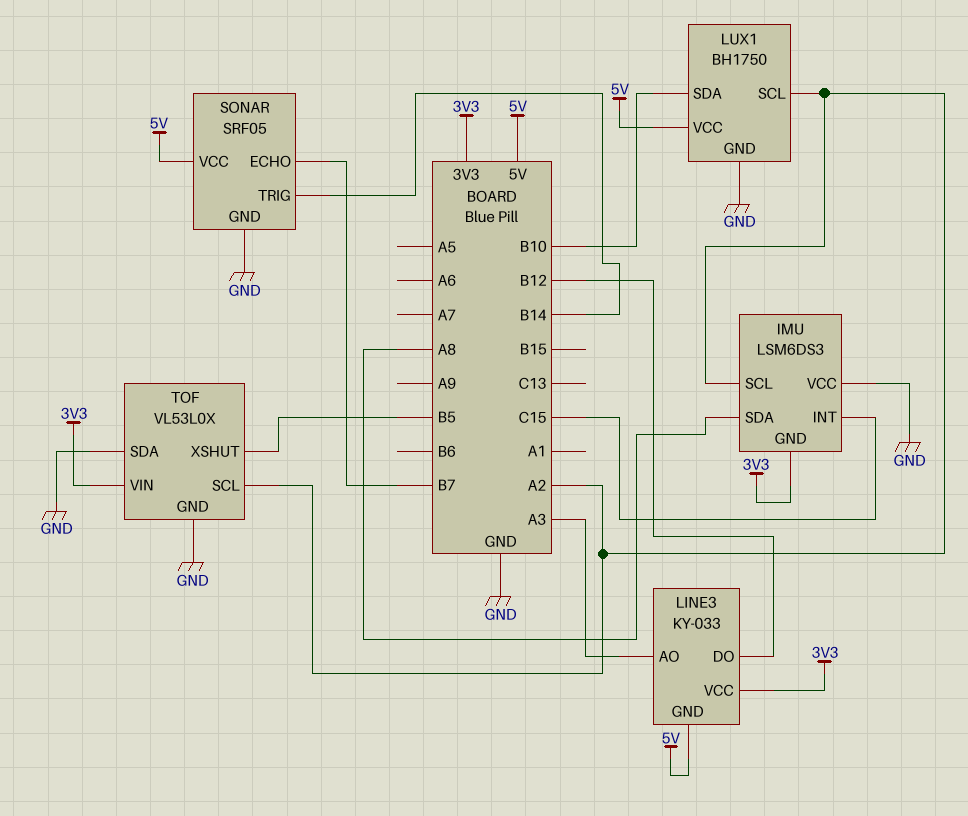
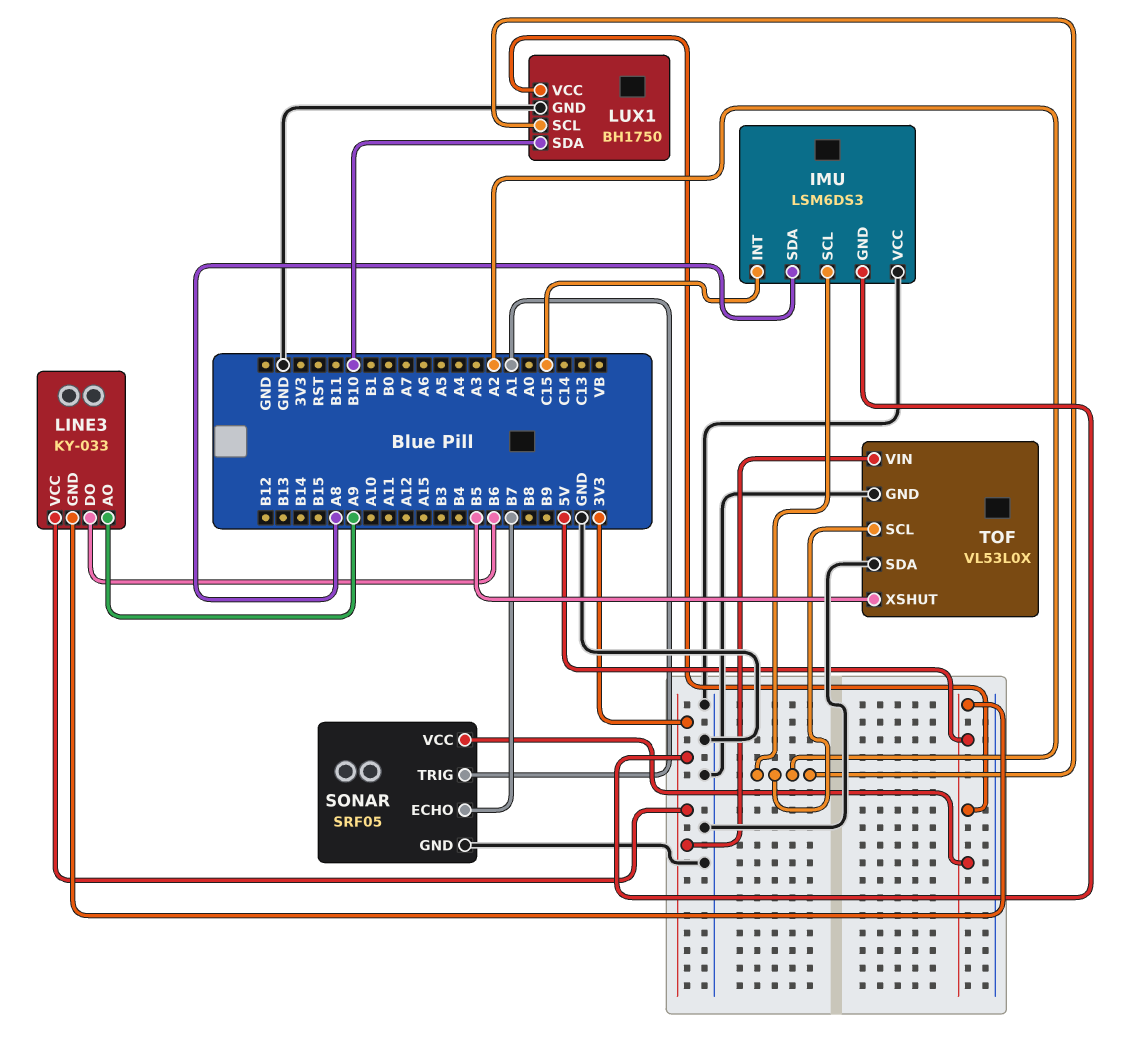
LINE3 pin AO: A3 -> A9
LINE3 pin DO: B12 -> B6
SONAR pin TRIG: B14 -> A1

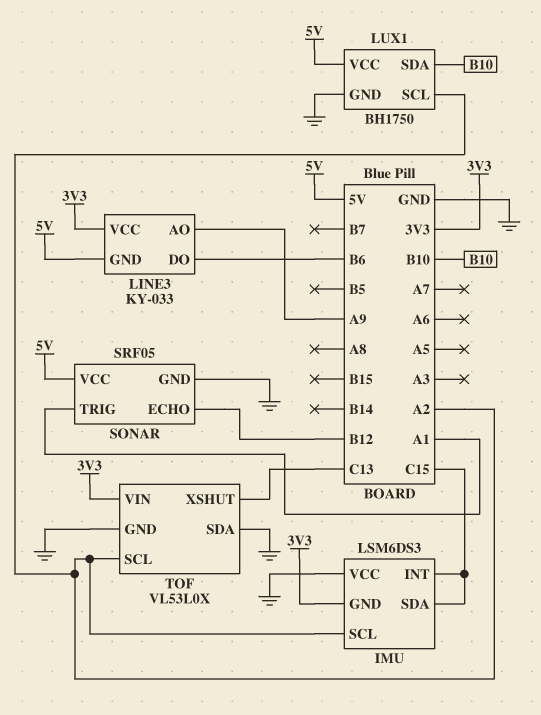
IMU pin SDA: A8 -> C15
SONAR pin ECHO: B7 -> B12
TOF pin XSHUT: B5 -> C13

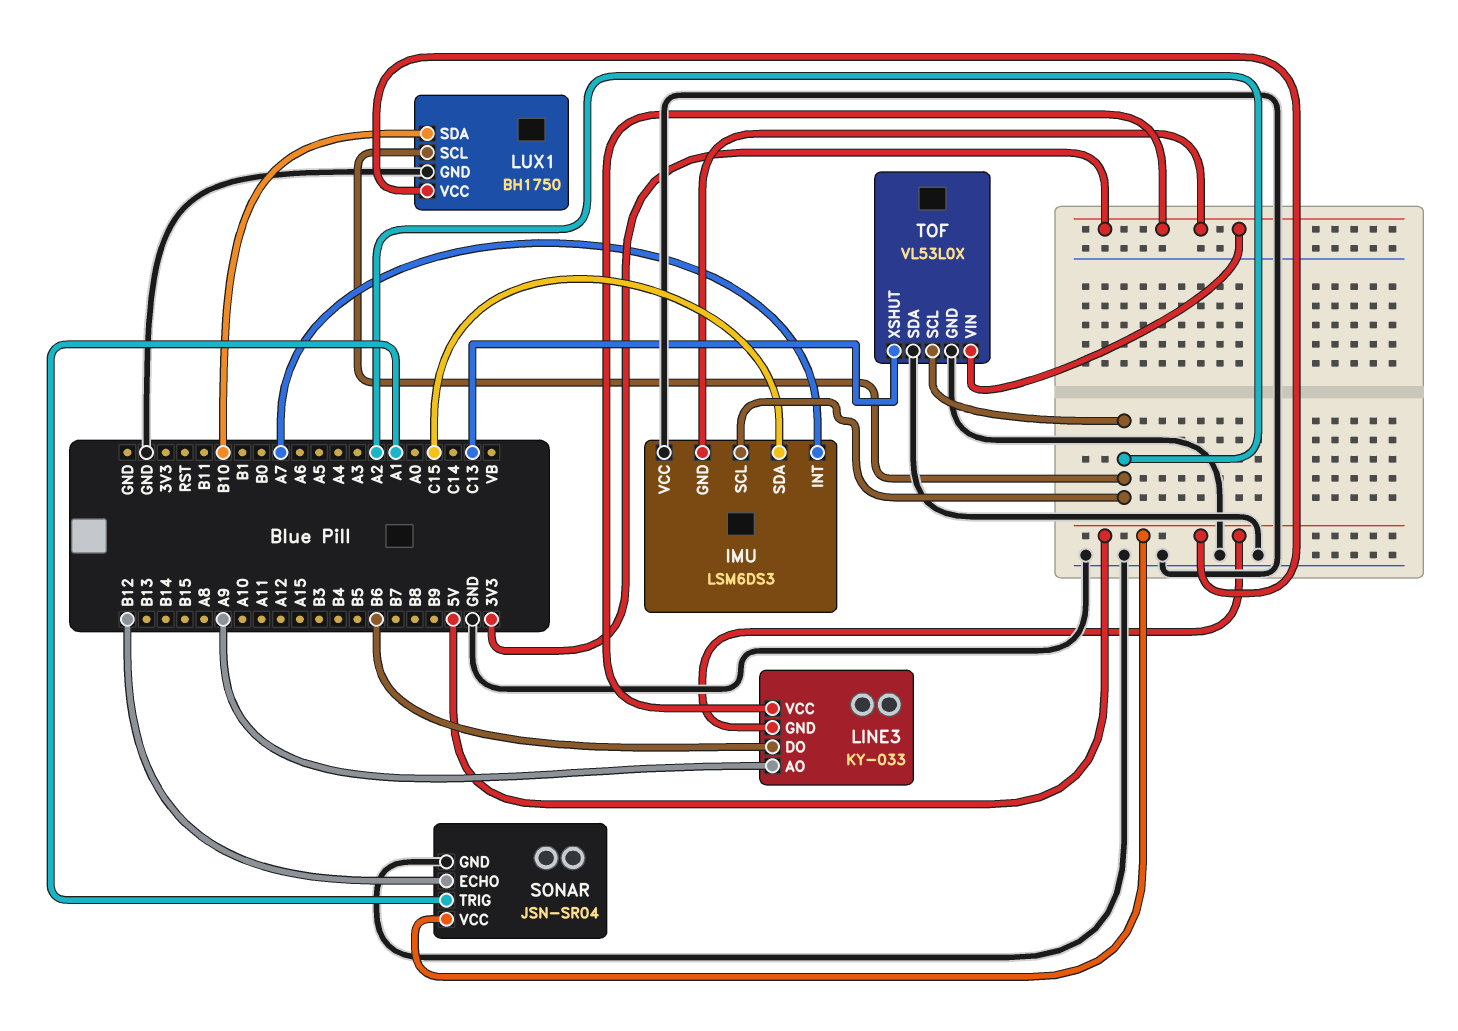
IMU pin INT: C15 -> A7
SONAR: SRF05 -> JSN-SR04

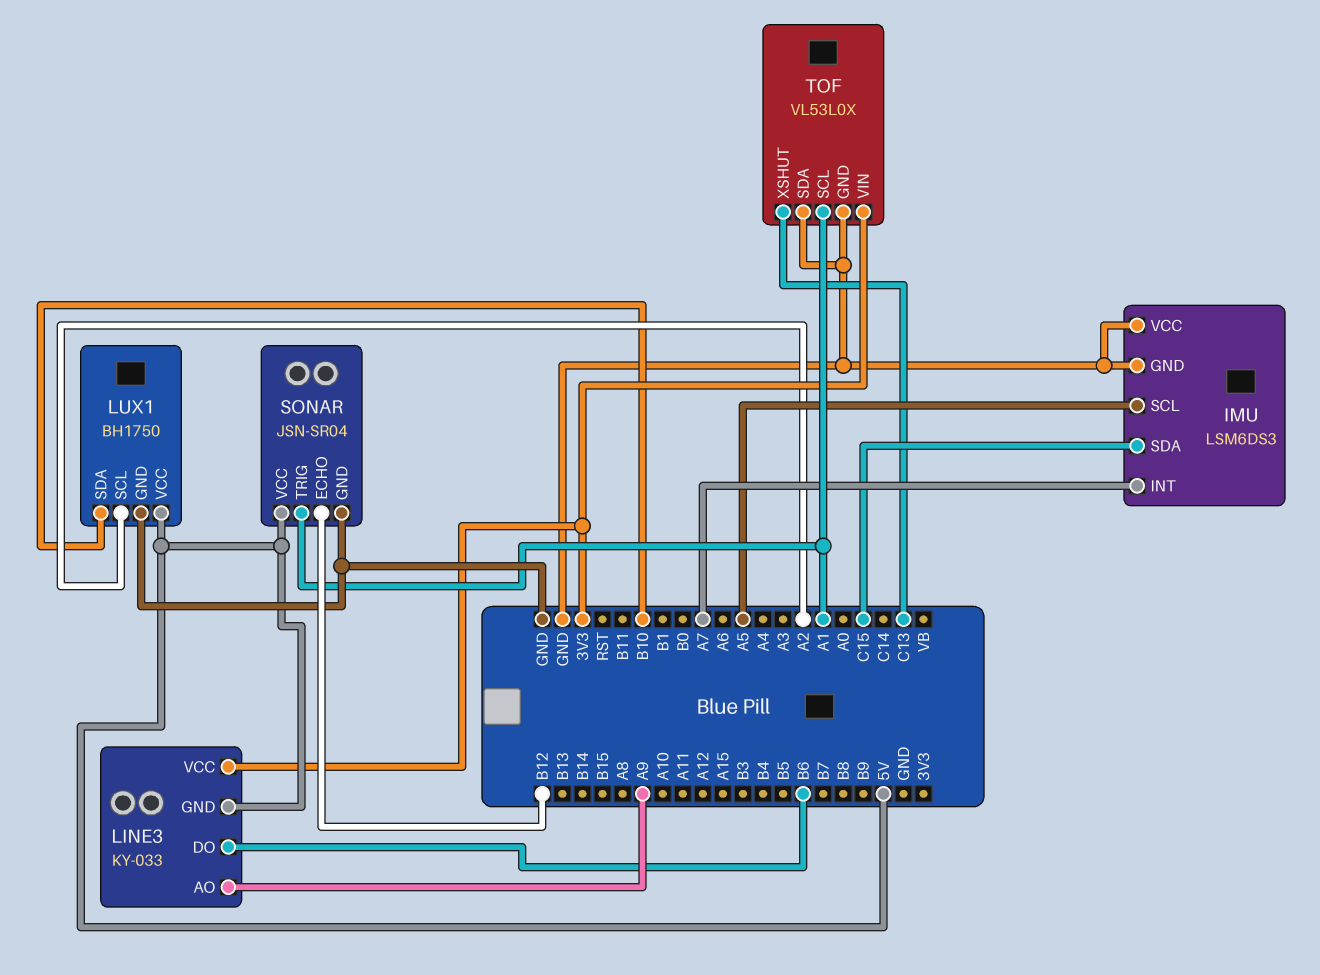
IMU pin GND: 3V3 -> GND
IMU pin SCL: A2 -> A5
TOF pin SCL: A2 -> A1

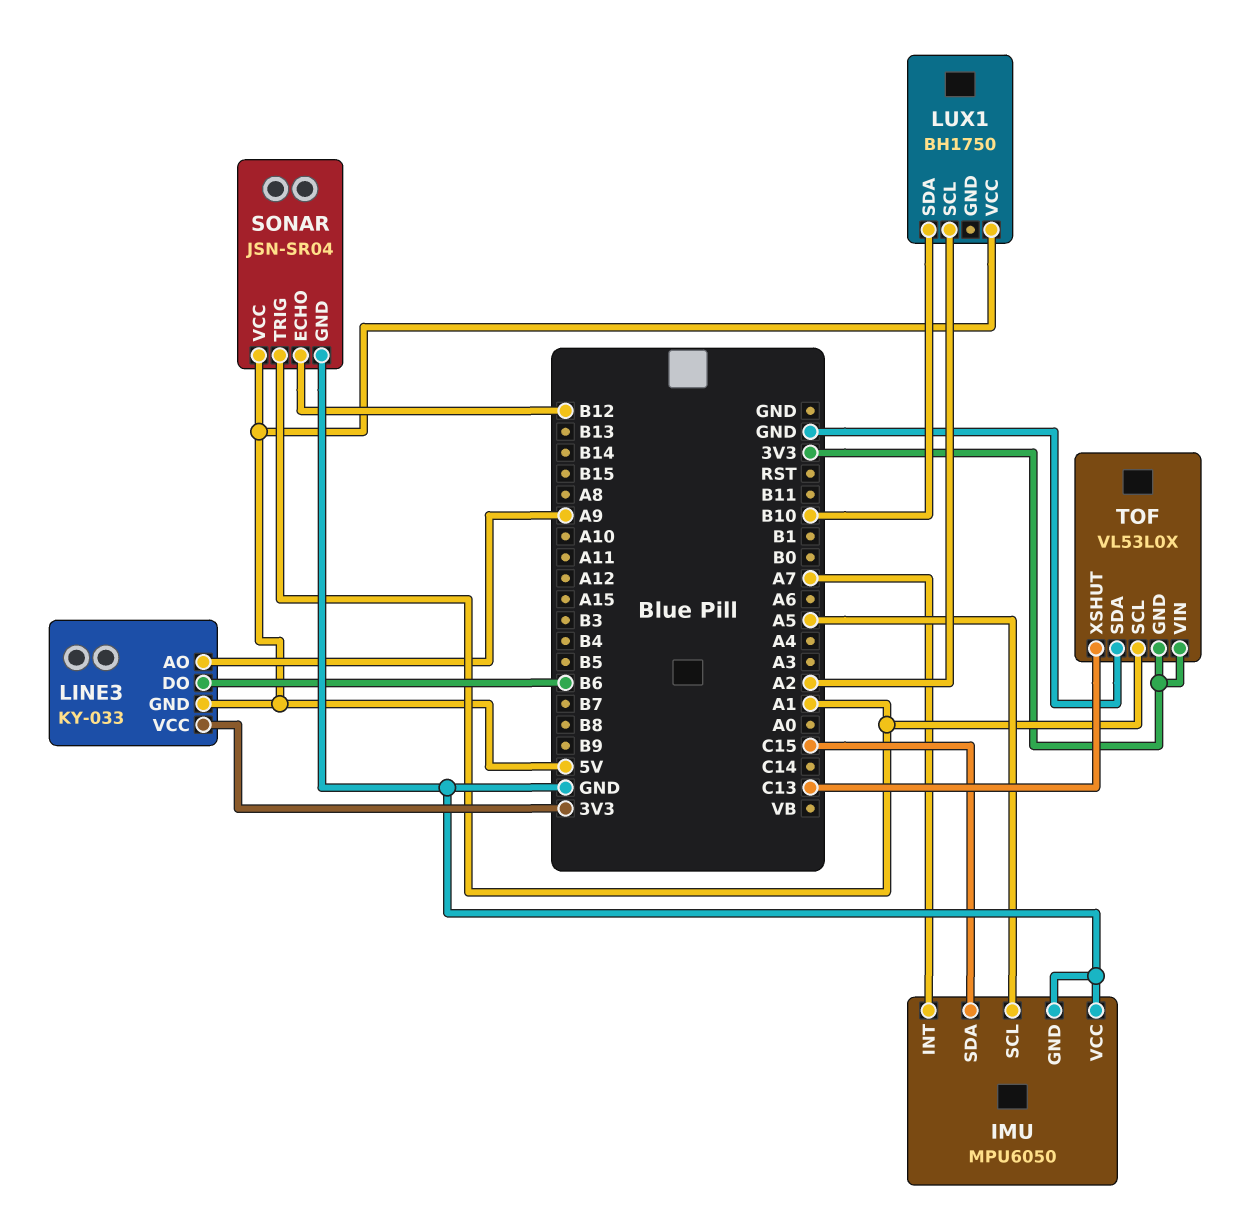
IMU: LSM6DS3 -> MPU6050
LUX1 pin GND: GND -> none
TOF pin GND: GND -> 3V3

